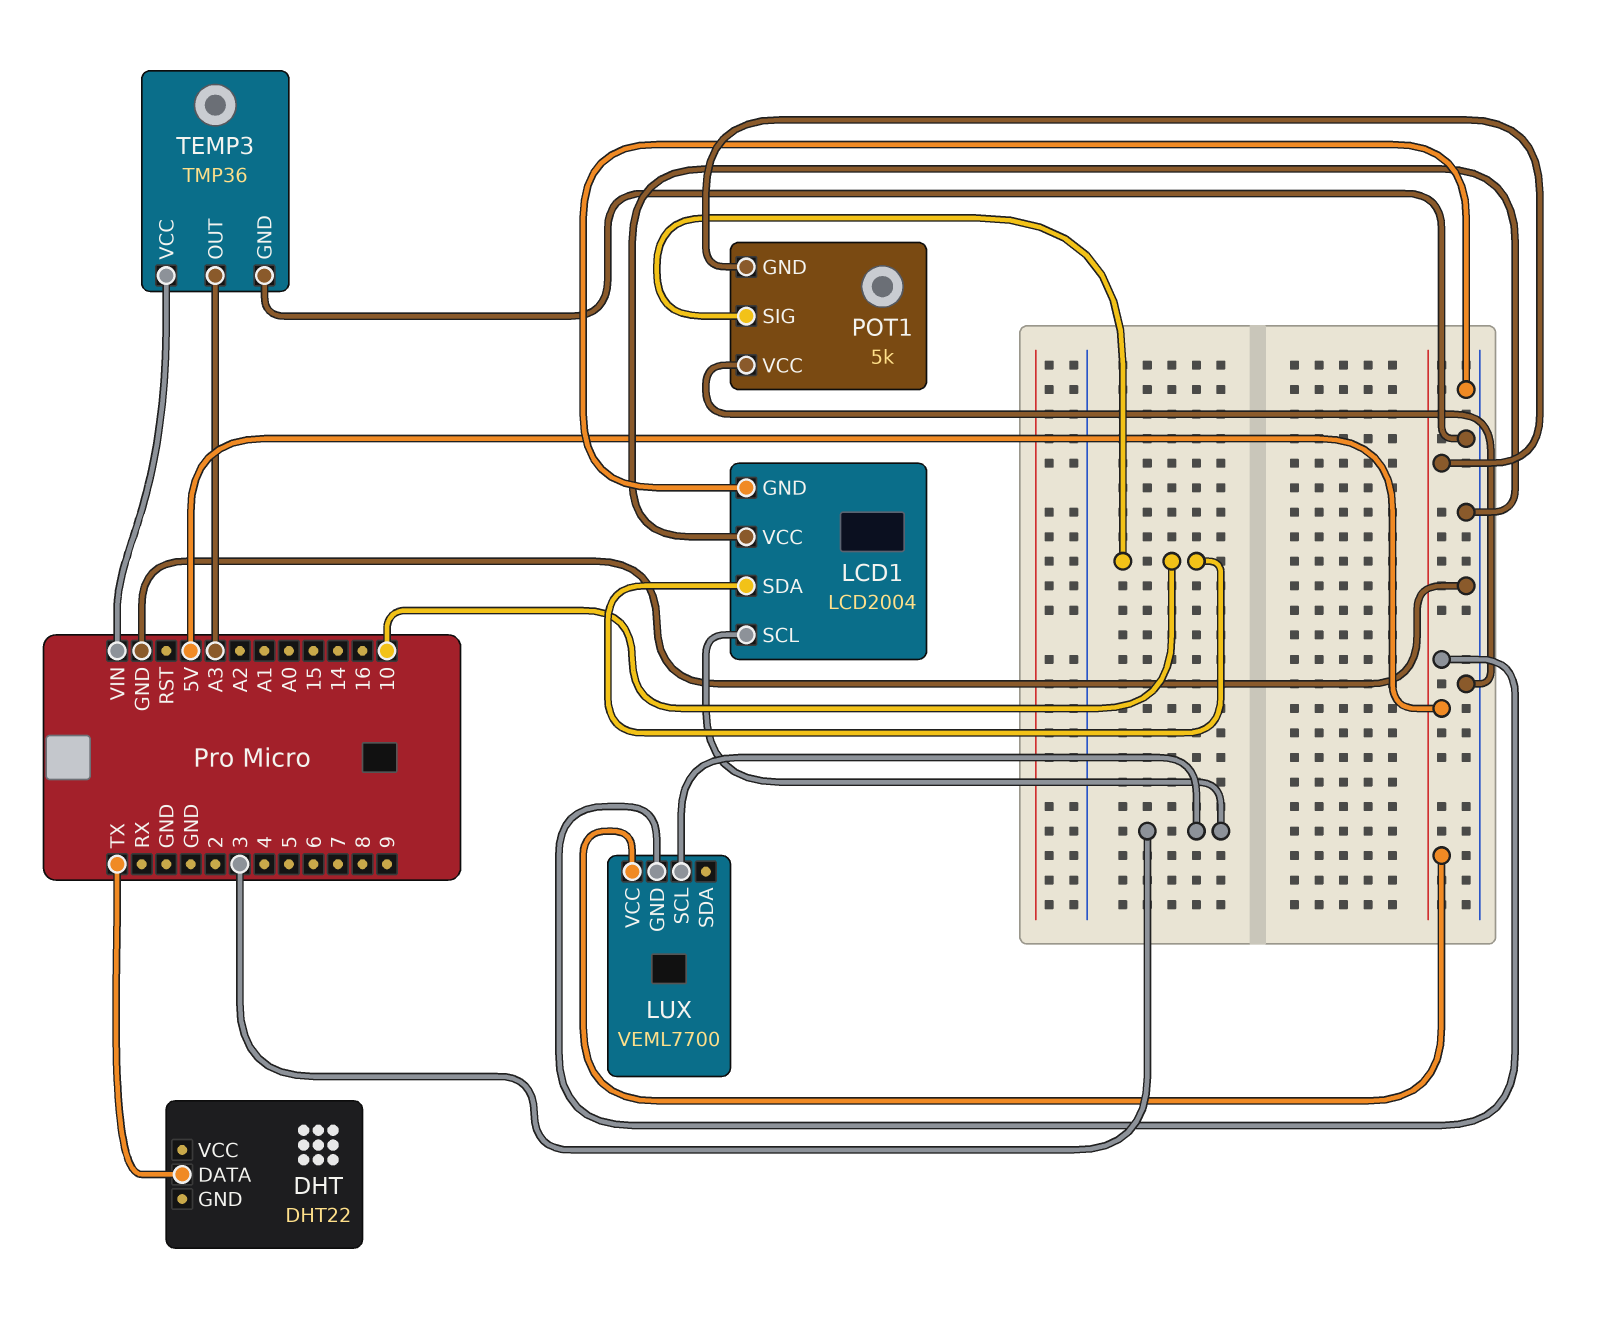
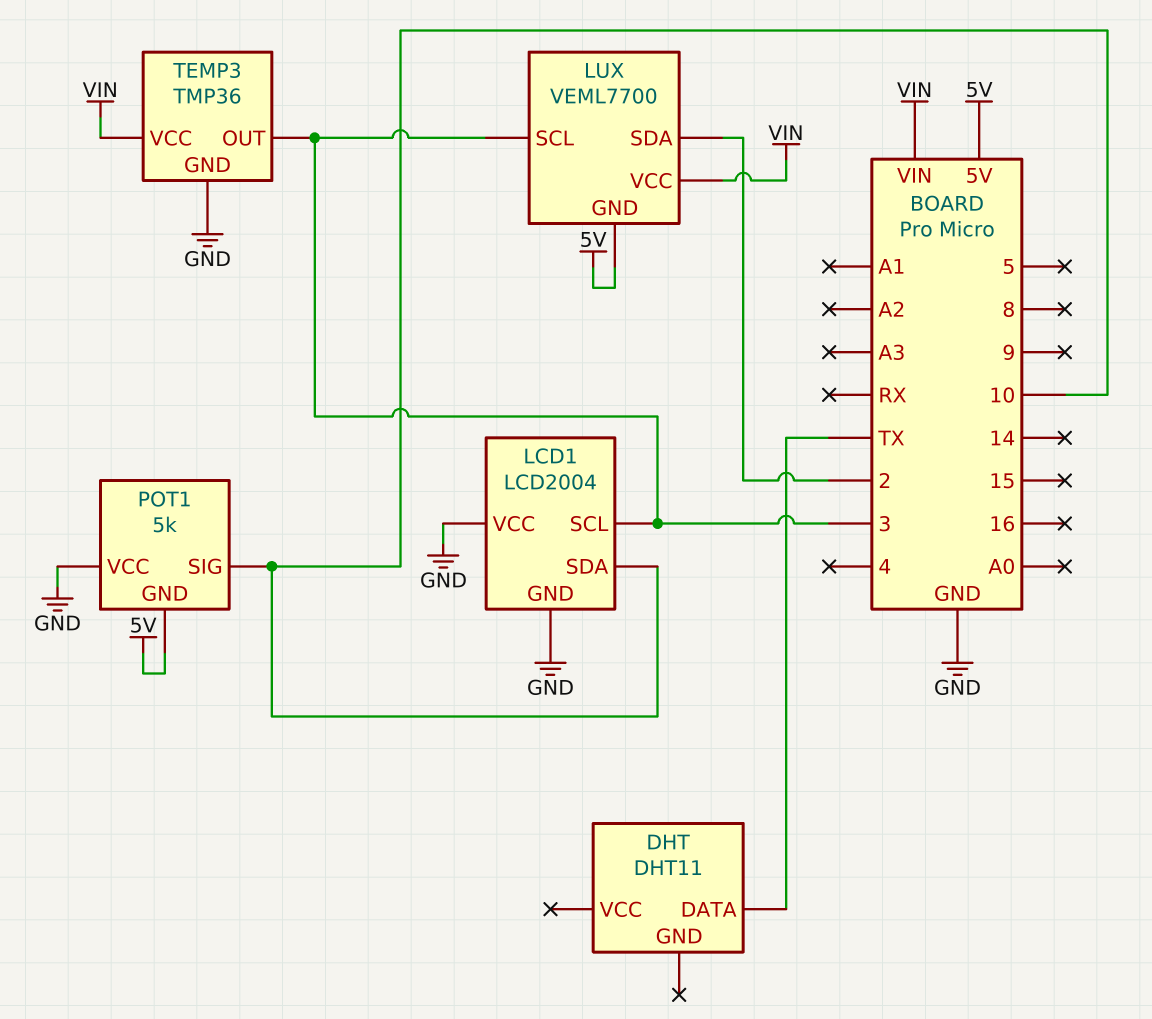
DHT: DHT22 -> DHT11
LUX pin SDA: none -> 2
LUX pin VCC: 5V -> VIN
TEMP3 pin OUT: A3 -> 3

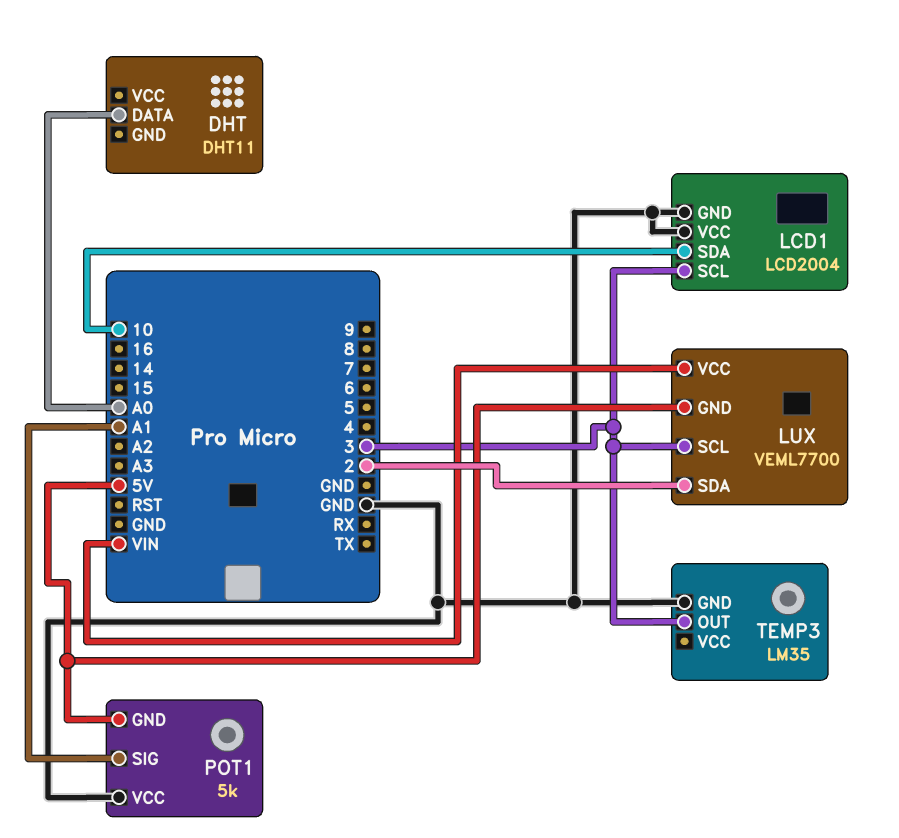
DHT pin DATA: TX -> A0
POT1 pin SIG: 10 -> A1
TEMP3: TMP36 -> LM35
TEMP3 pin VCC: VIN -> none

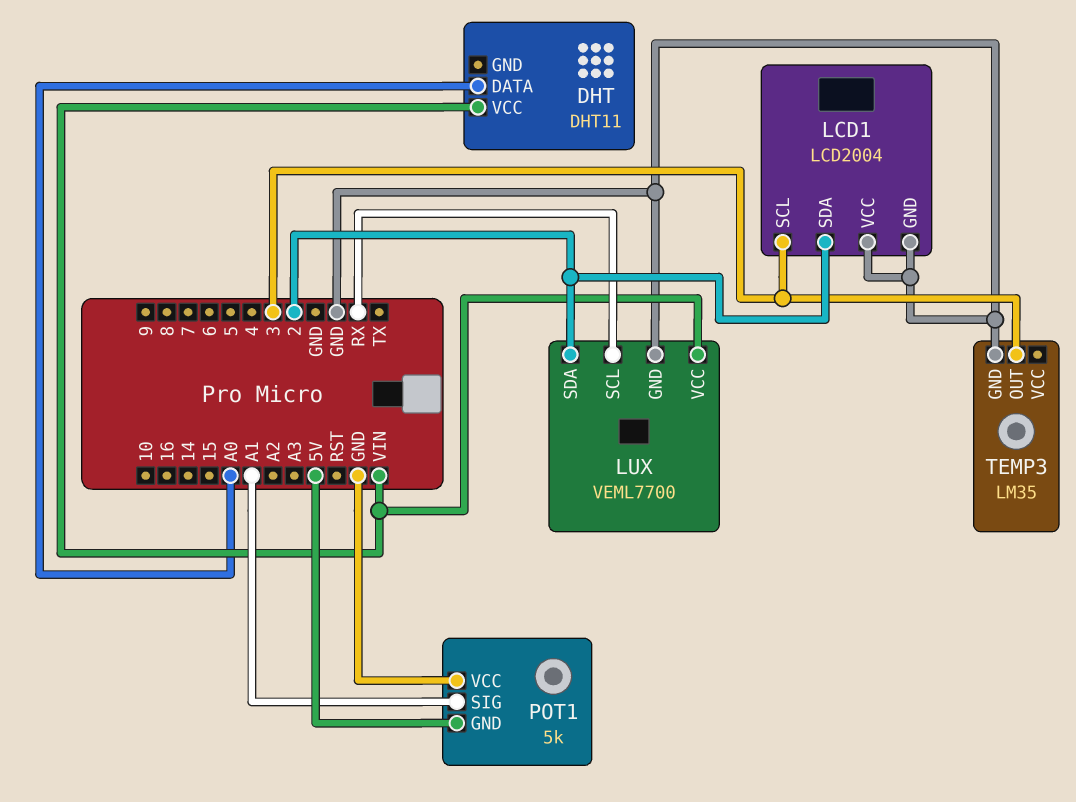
DHT pin VCC: none -> VIN
LCD1 pin SDA: 10 -> 2
LUX pin GND: 5V -> GND
LUX pin SCL: 3 -> RX

